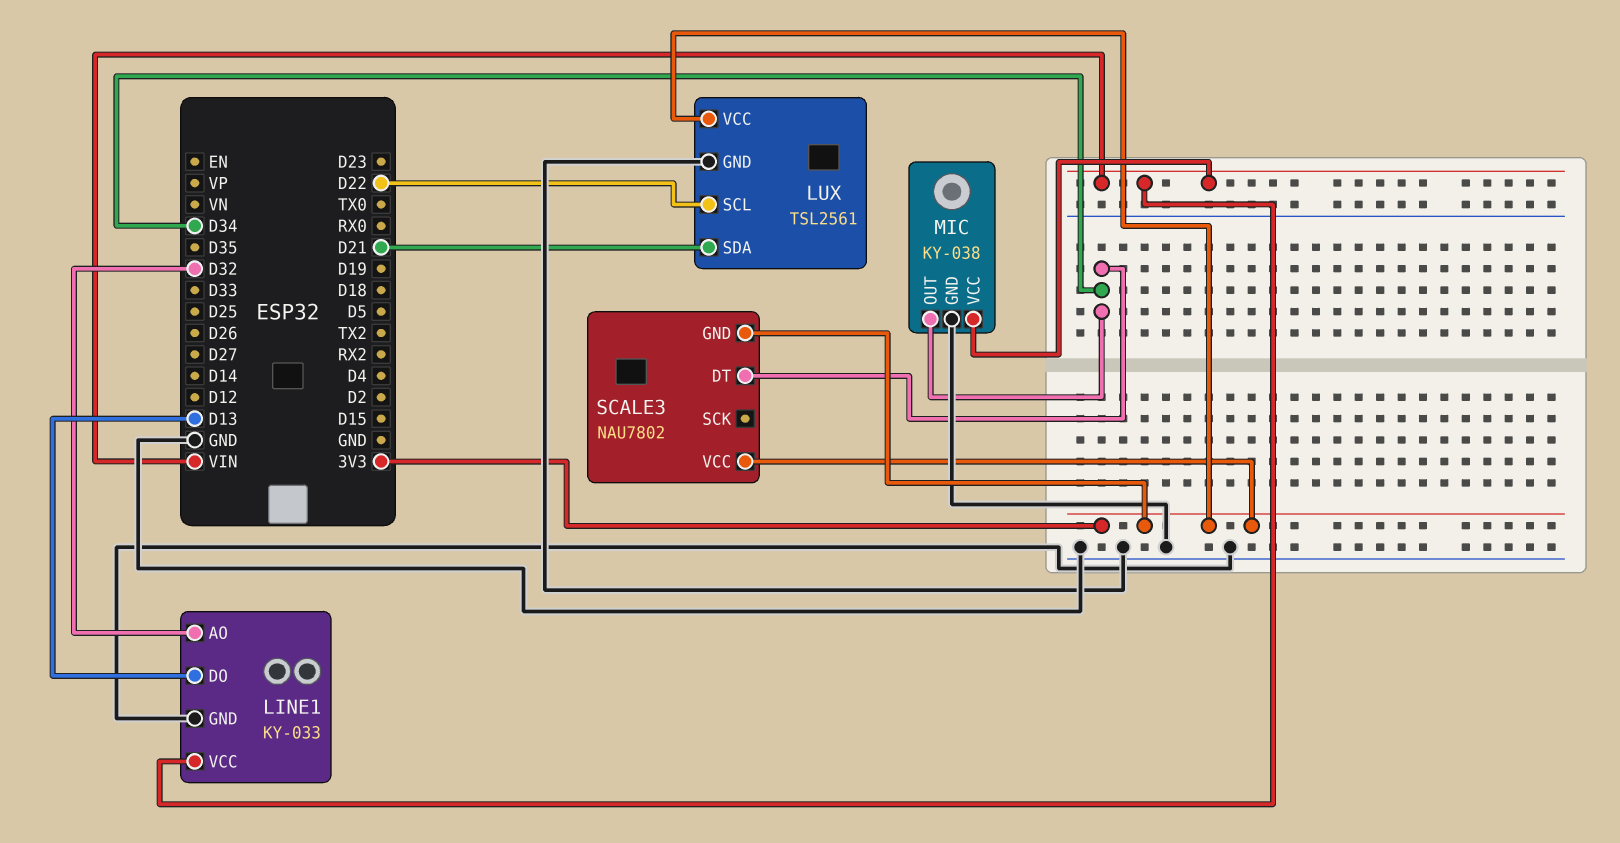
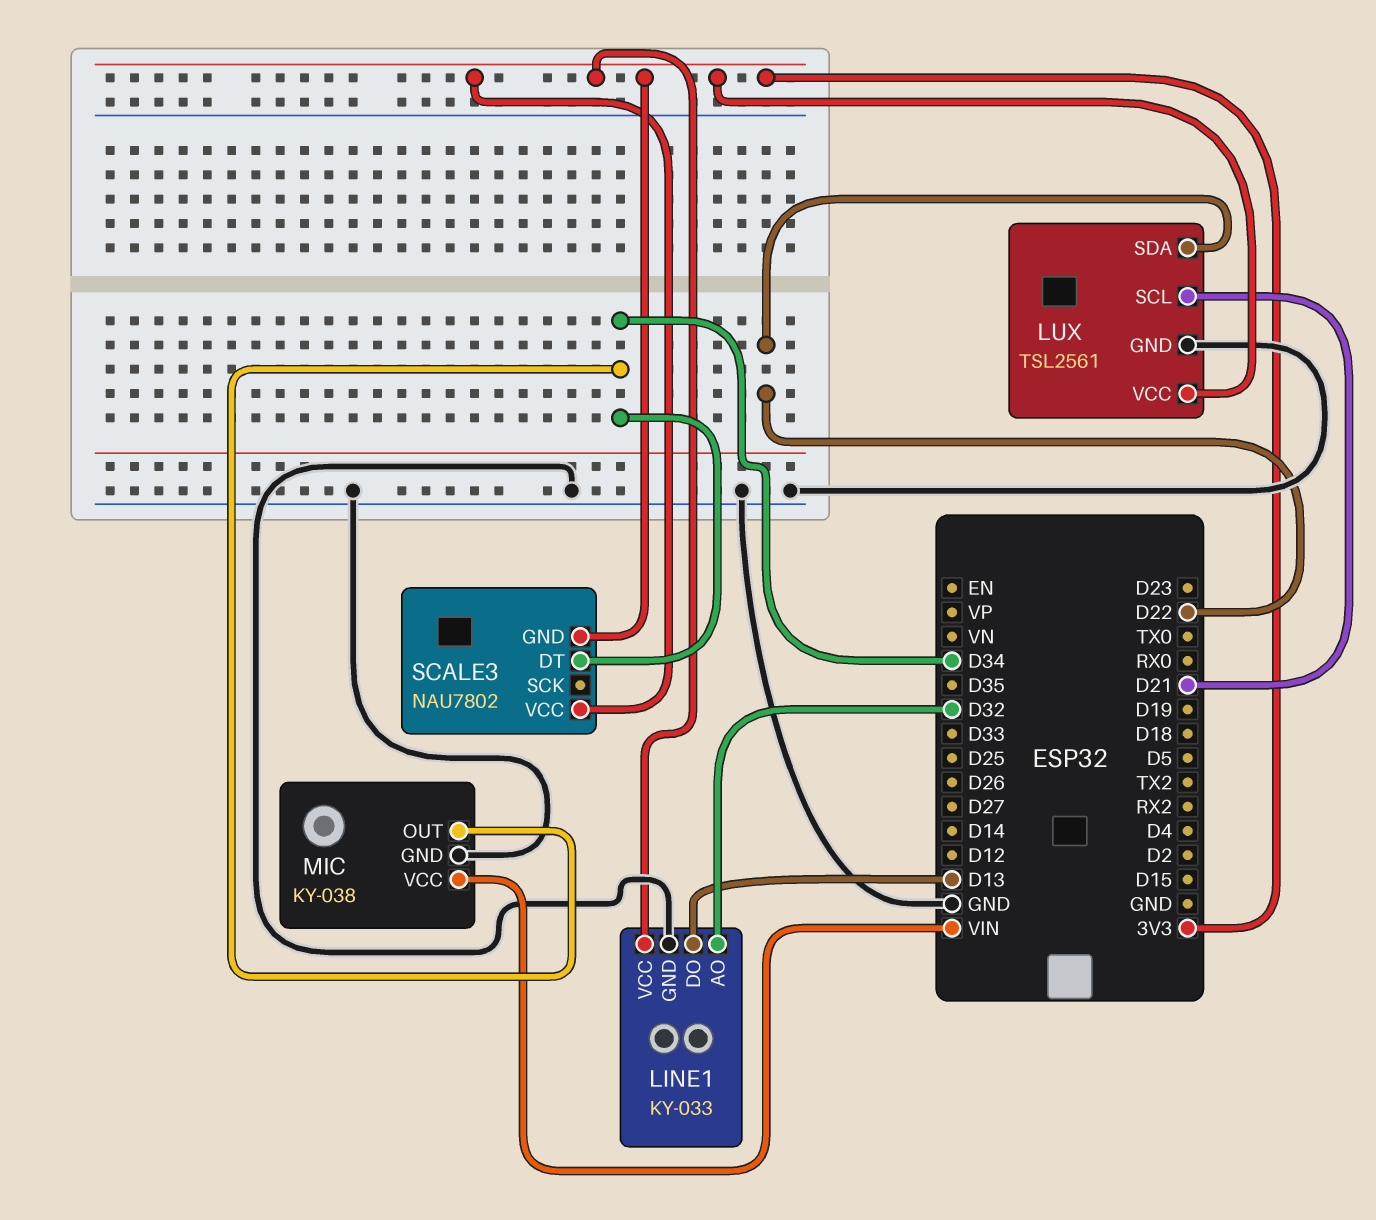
LINE1 pin VCC: VIN -> 3V3
LUX pin SCL: D22 -> D21
LUX pin SDA: D21 -> D22

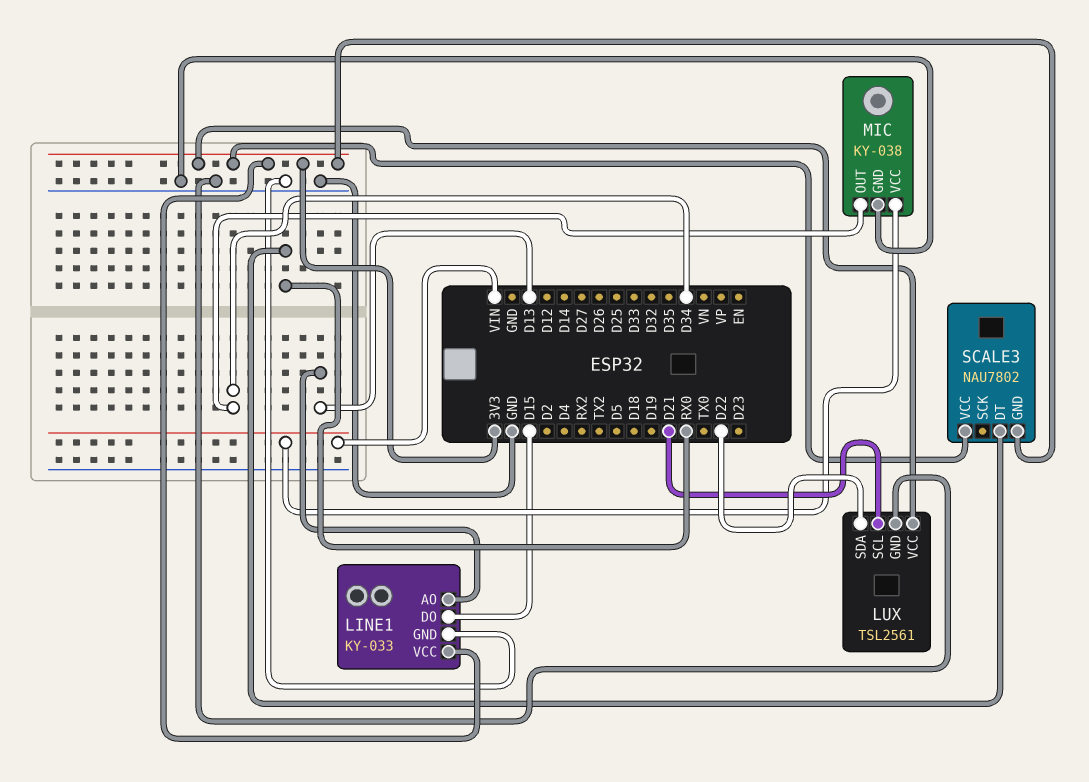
LINE1 pin AO: D32 -> D13
LINE1 pin DO: D13 -> D15
SCALE3 pin DT: D34 -> RX0

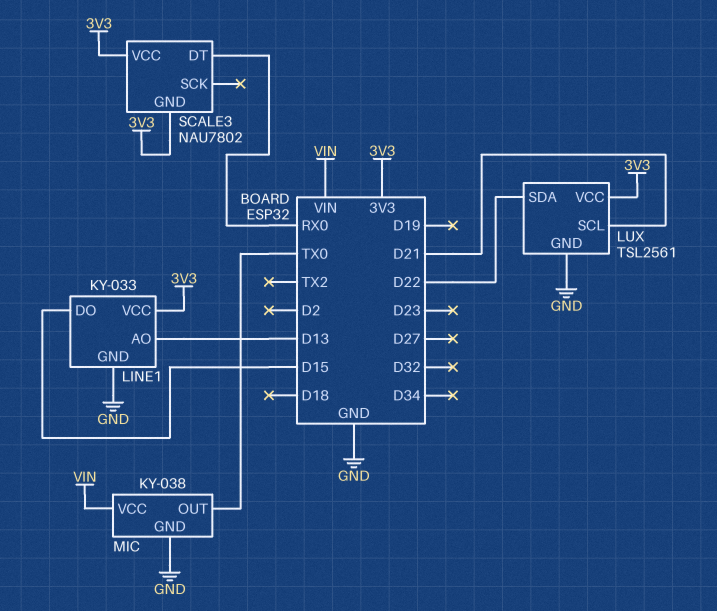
MIC pin OUT: D34 -> TX0

